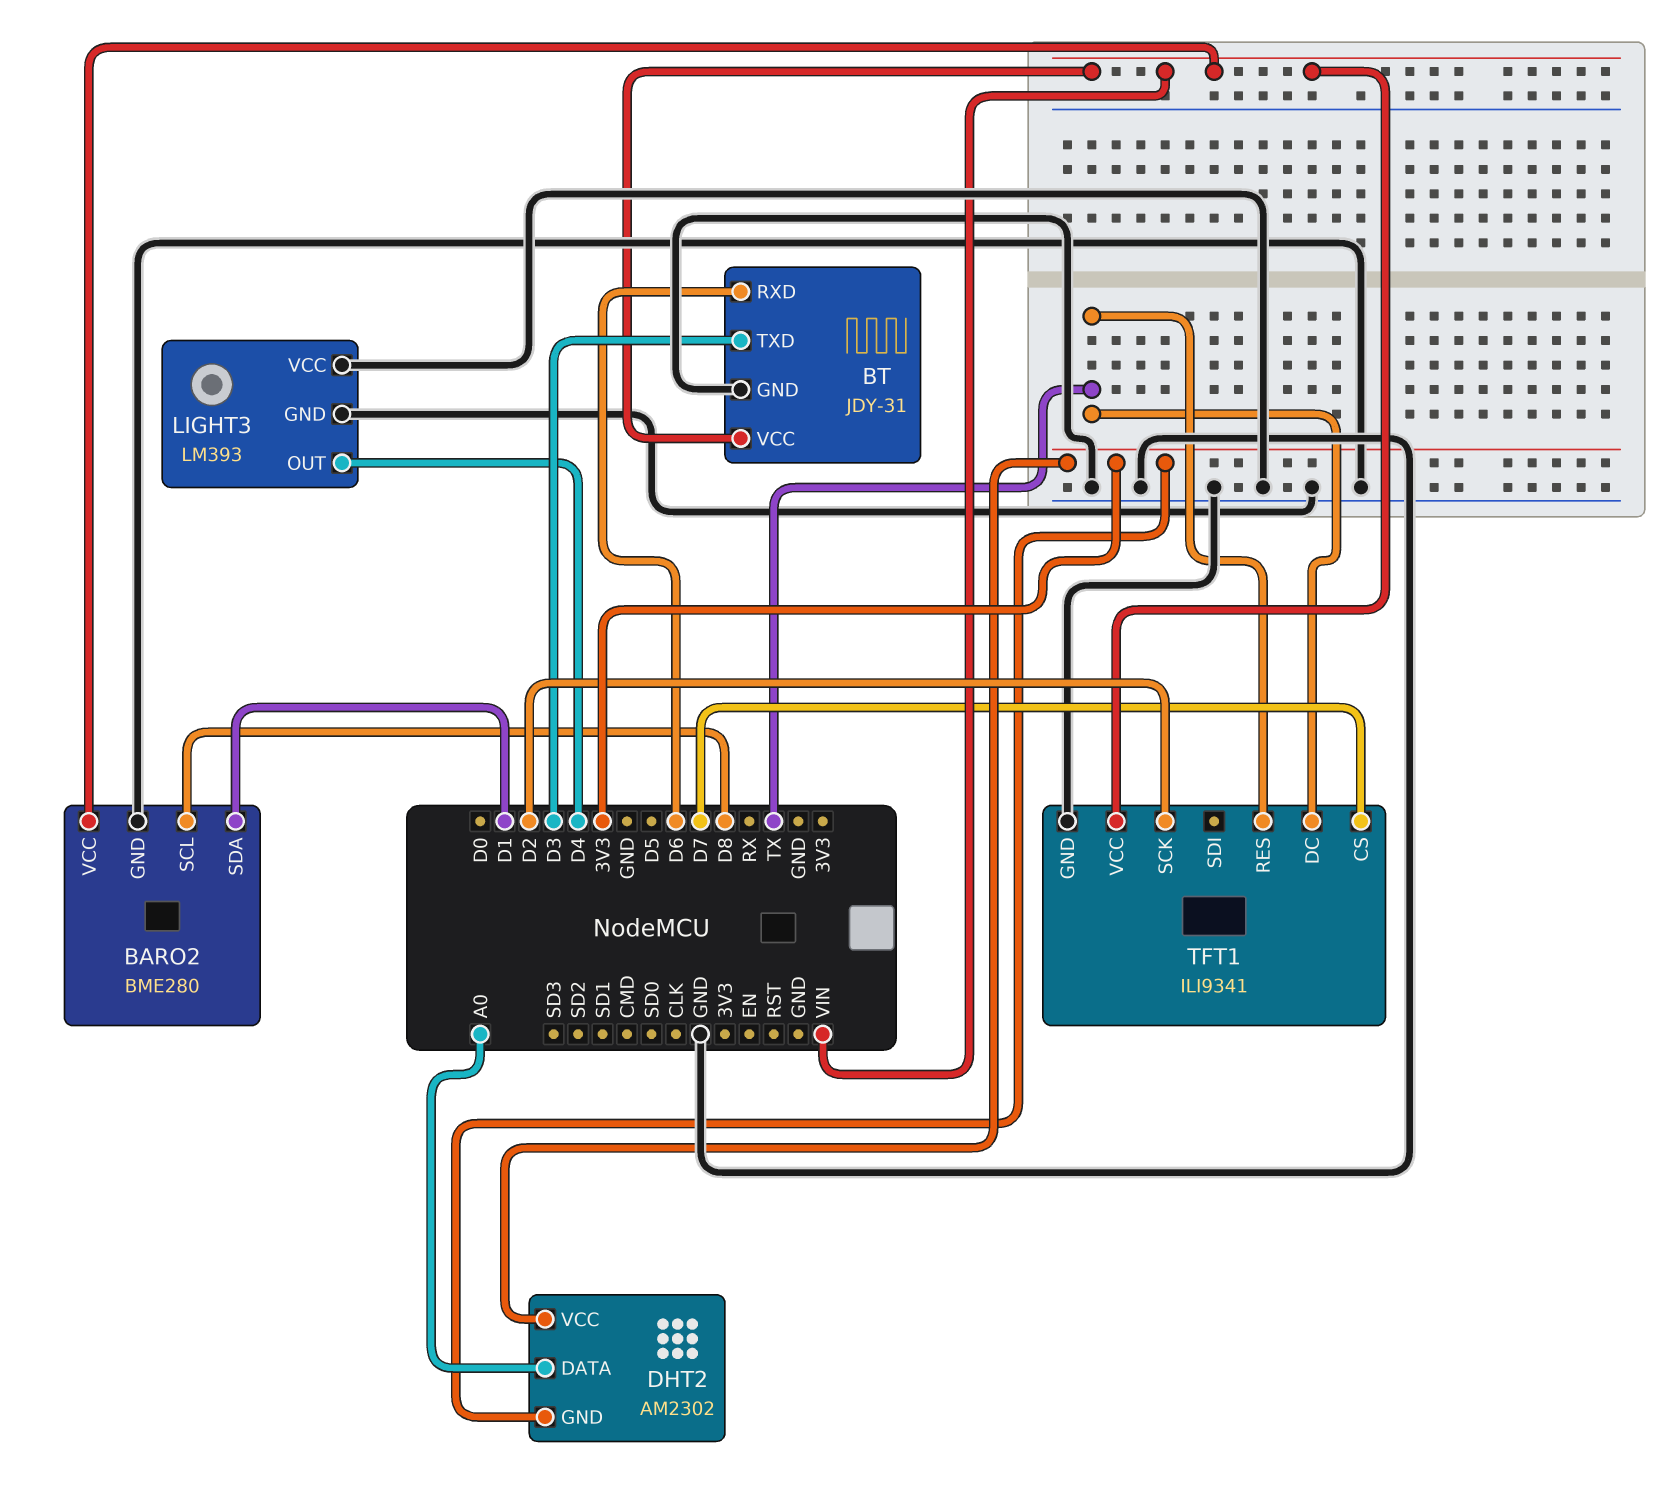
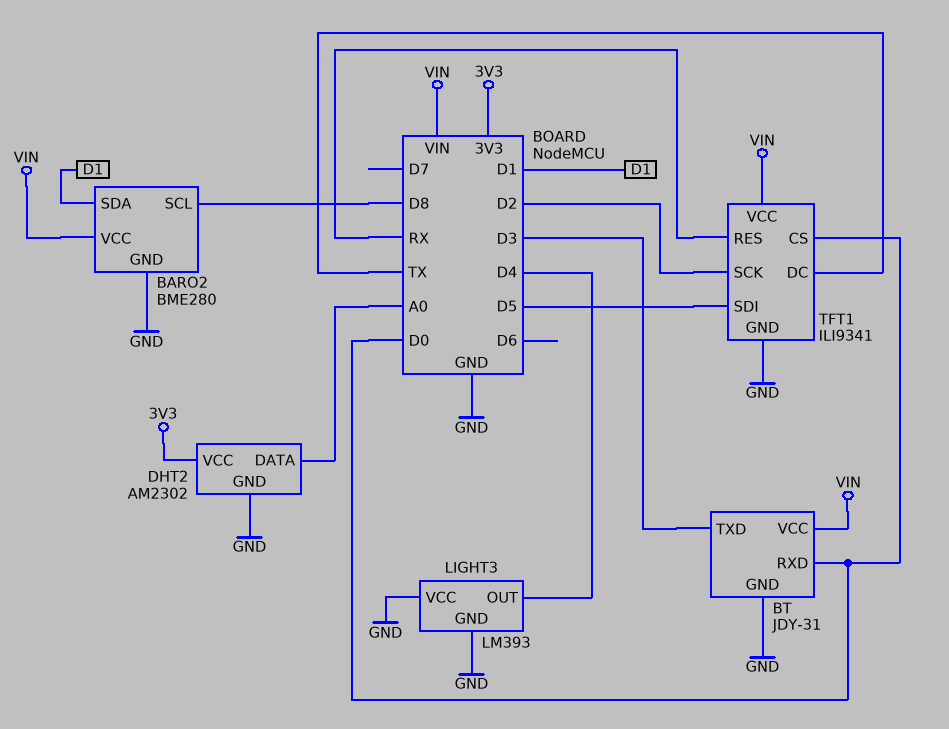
BT pin RXD: D6 -> D0
DHT2 pin GND: 3V3 -> GND
TFT1 pin CS: D7 -> D0
TFT1 pin RES: TX -> RX
TFT1 pin SDI: none -> D5

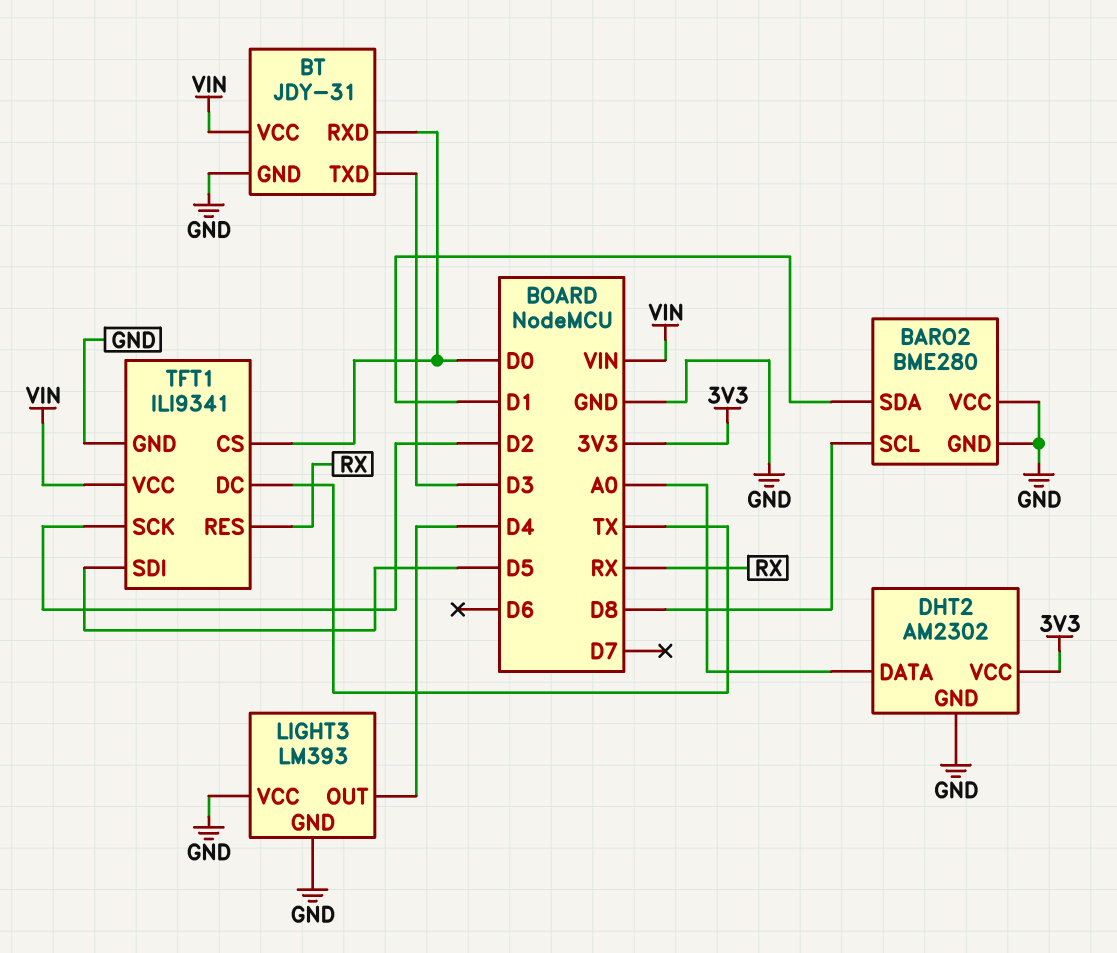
BARO2 pin VCC: VIN -> GND

